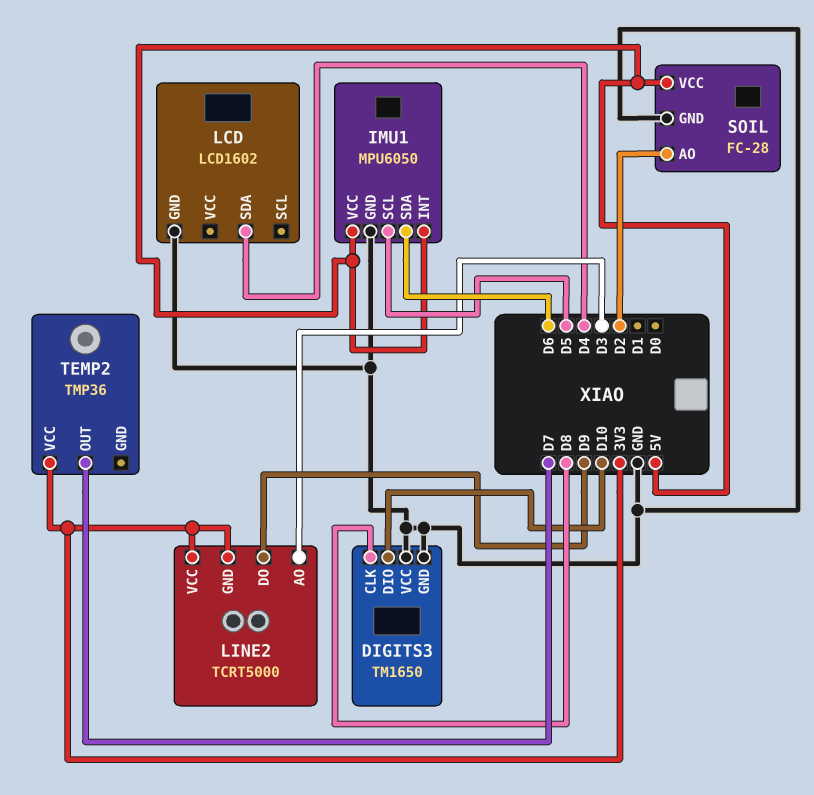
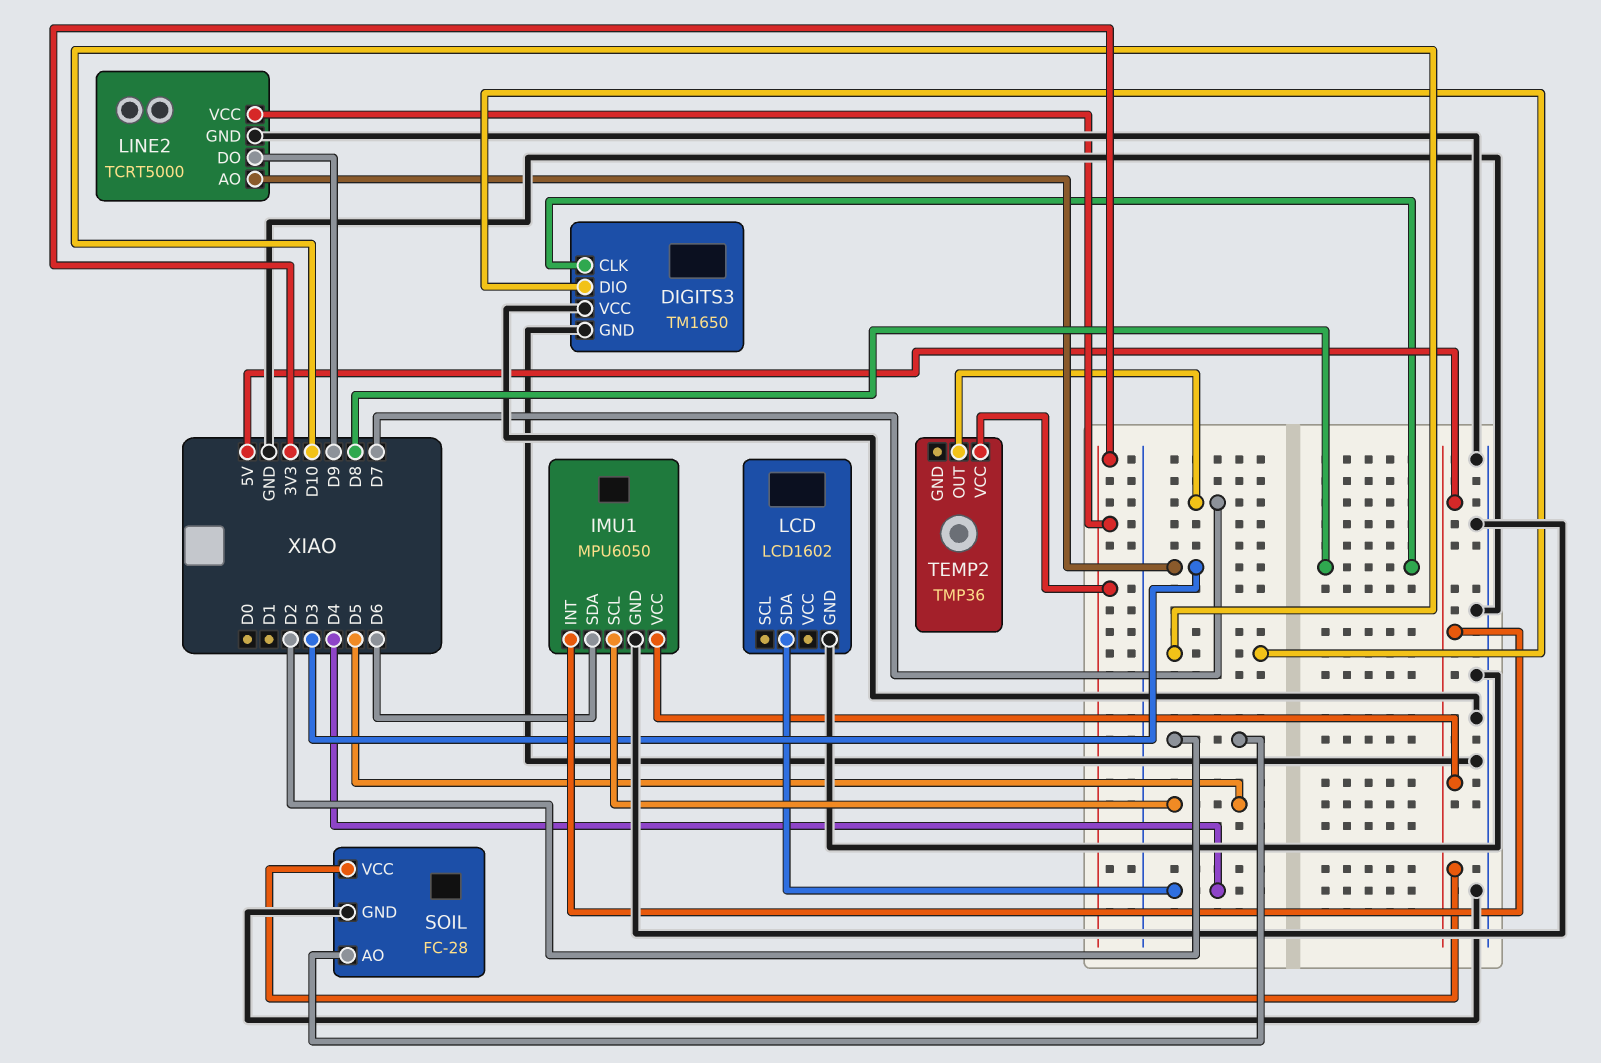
LINE2 pin GND: 3V3 -> GND

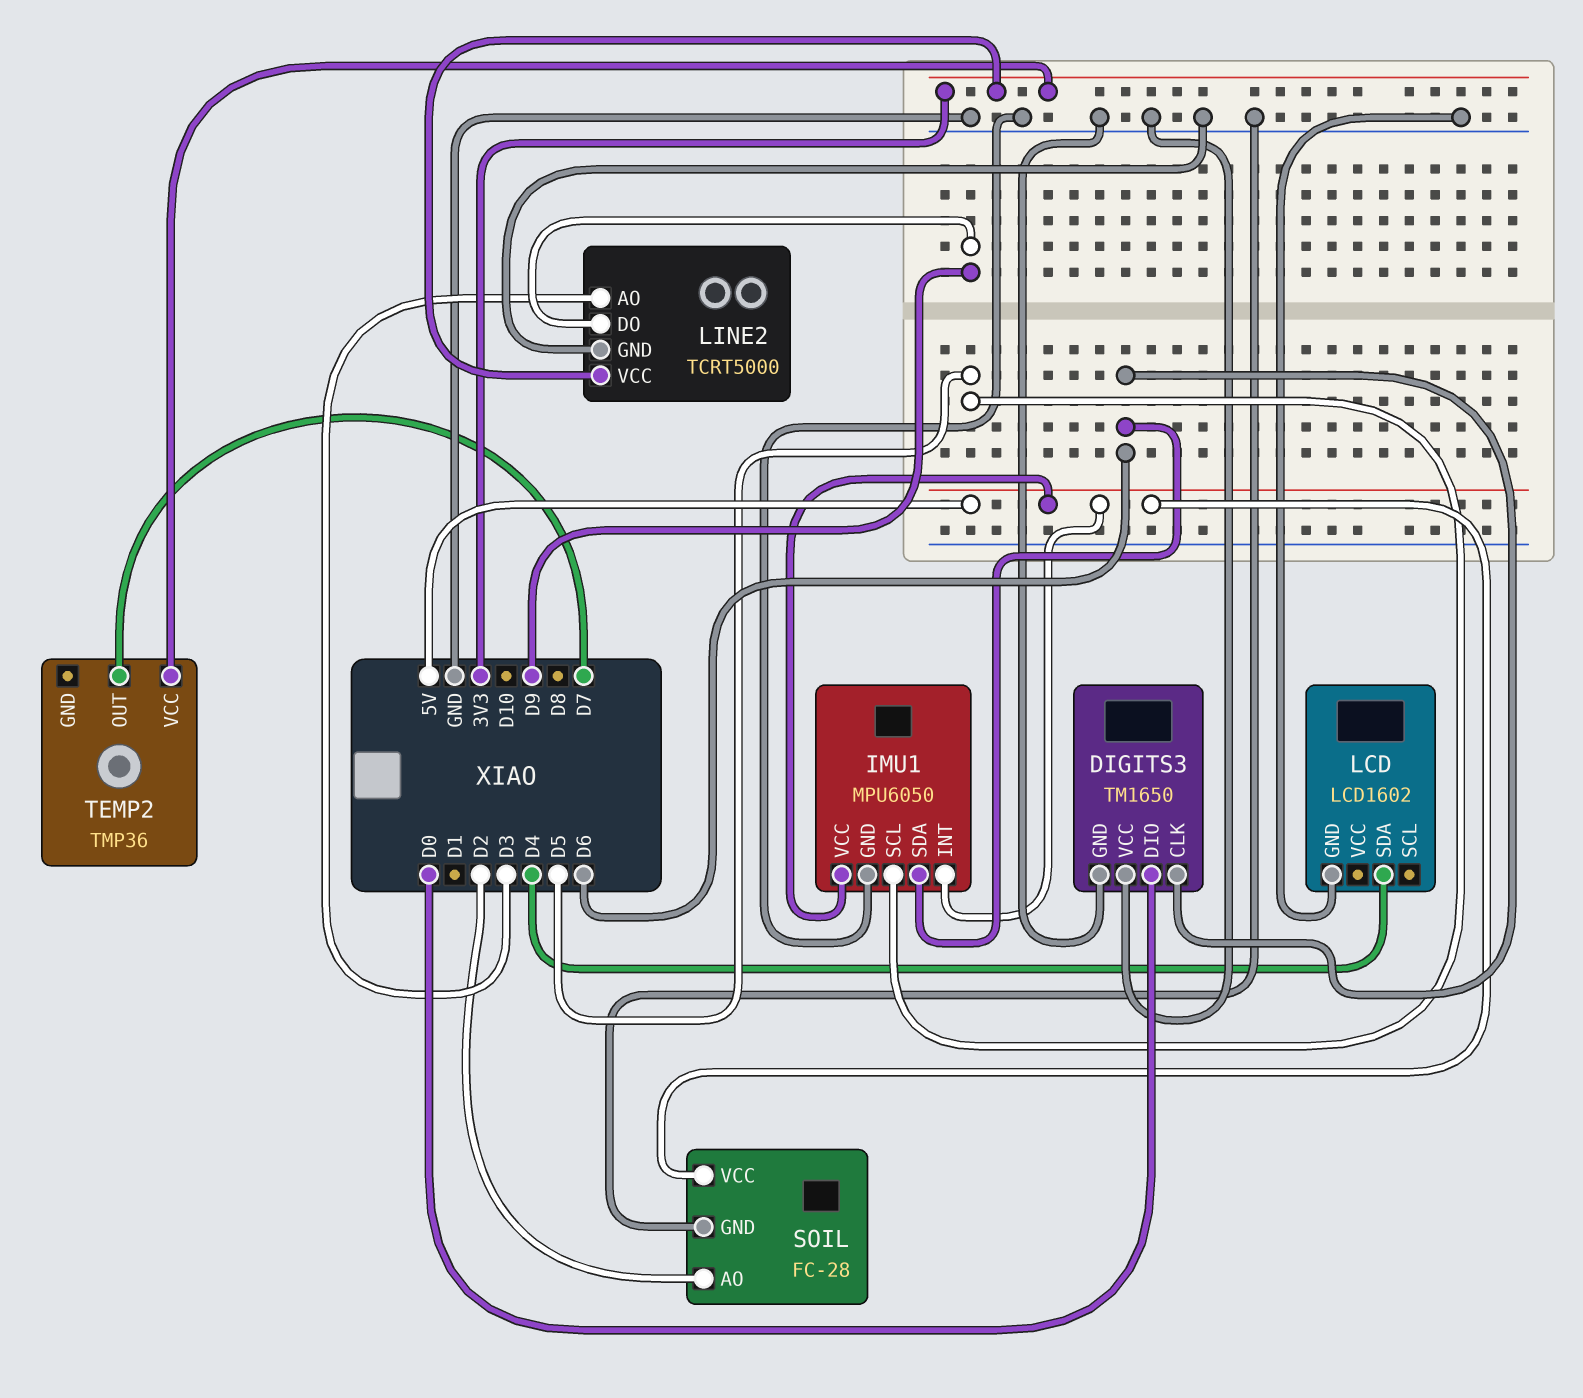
DIGITS3 pin CLK: D8 -> D6
DIGITS3 pin DIO: D10 -> D0

